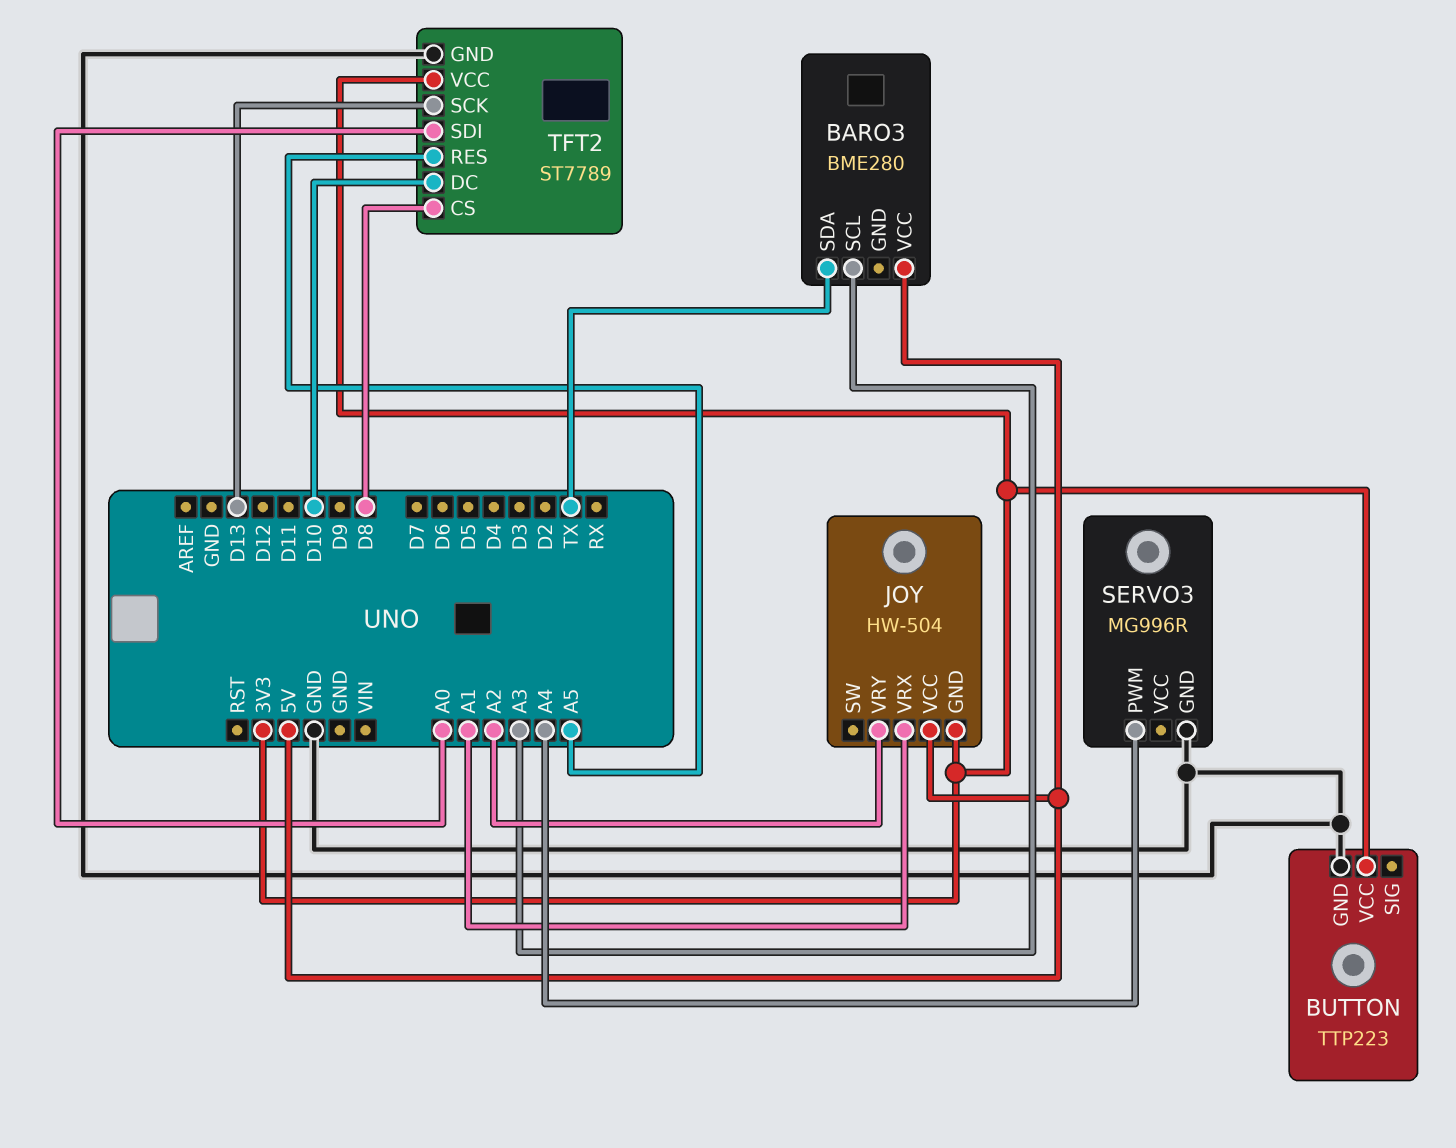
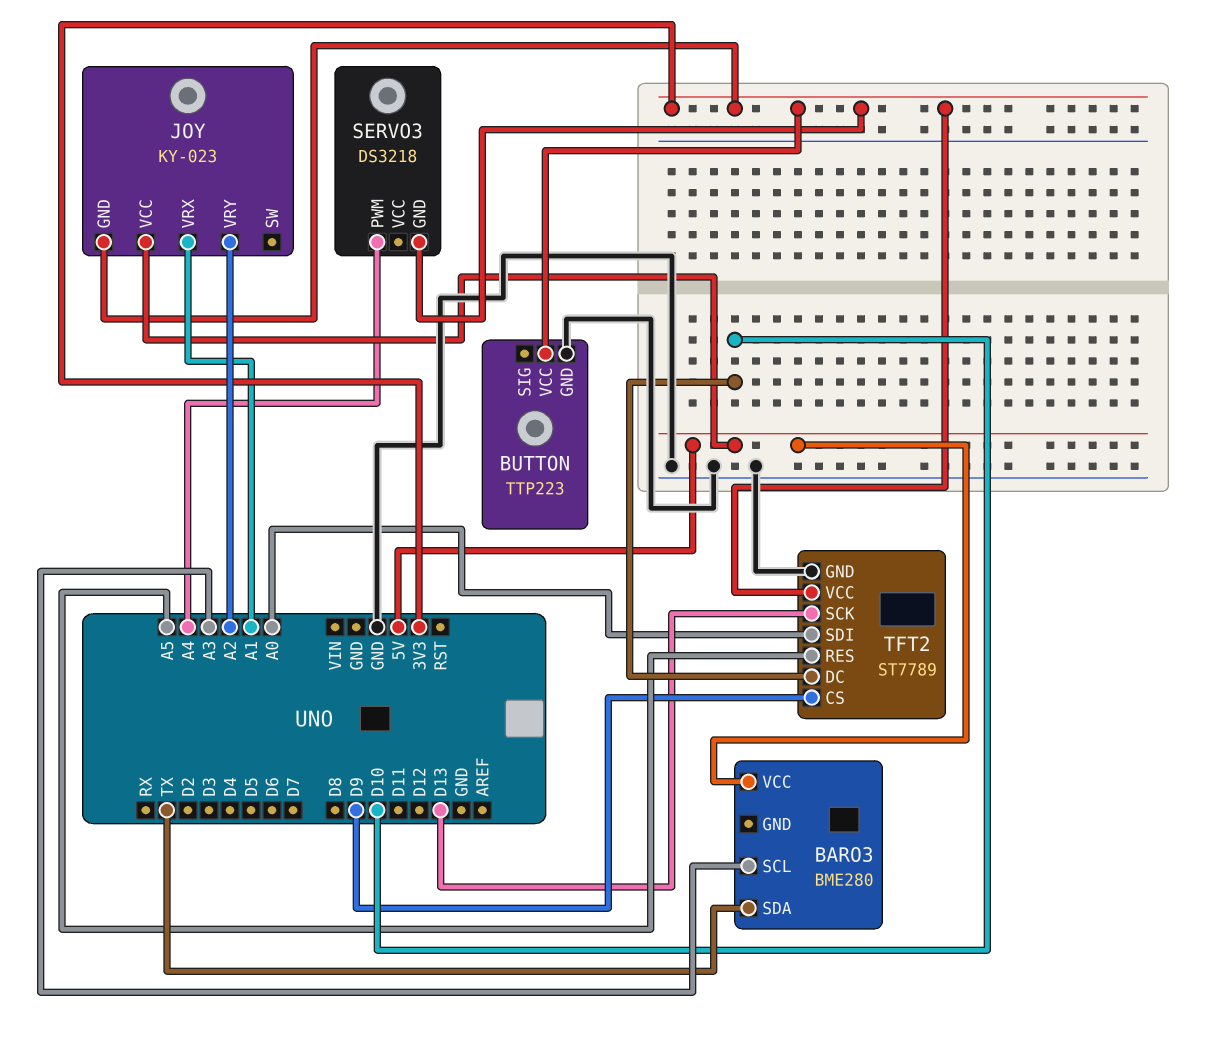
JOY: HW-504 -> KY-023
SERVO3: MG996R -> DS3218
SERVO3 pin GND: GND -> 3V3
TFT2 pin CS: D8 -> D9

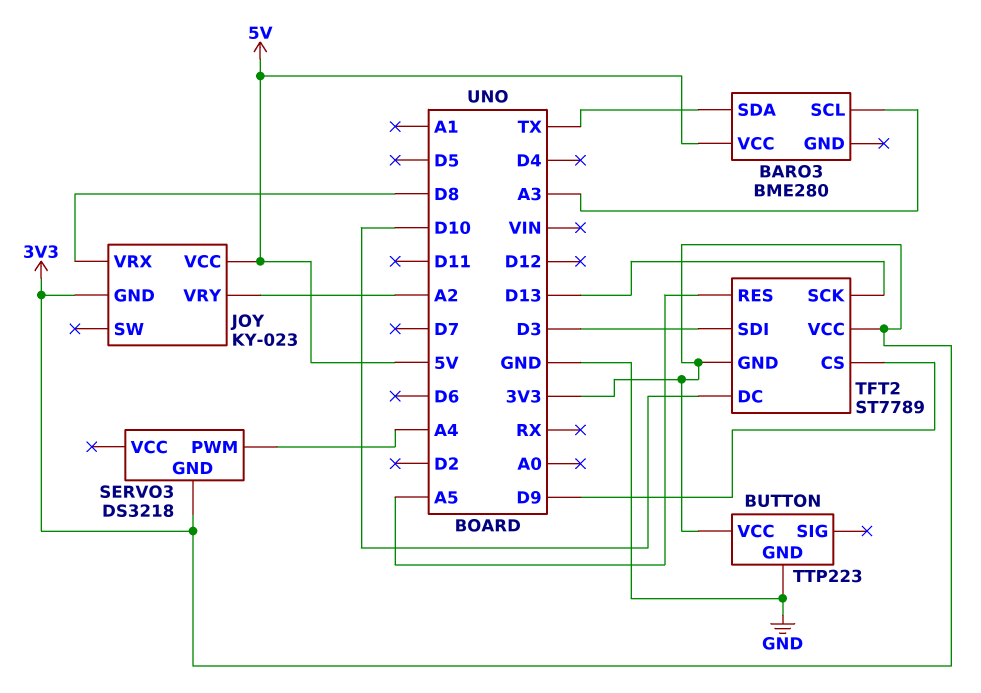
JOY pin VRX: A1 -> D8
TFT2 pin GND: GND -> 3V3
TFT2 pin SDI: A0 -> D3

